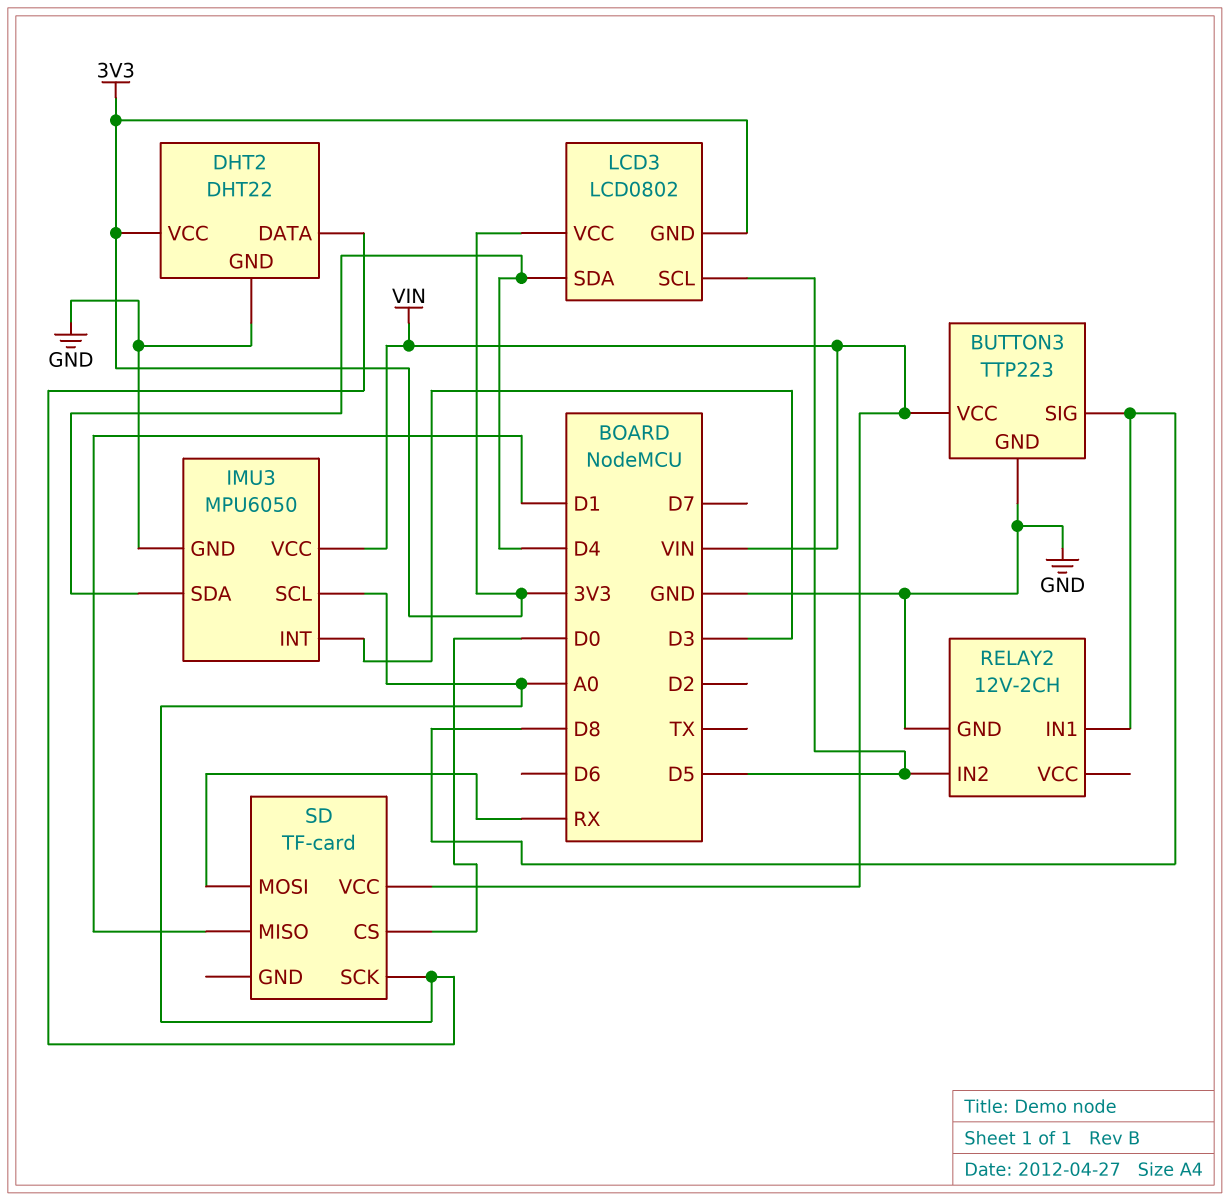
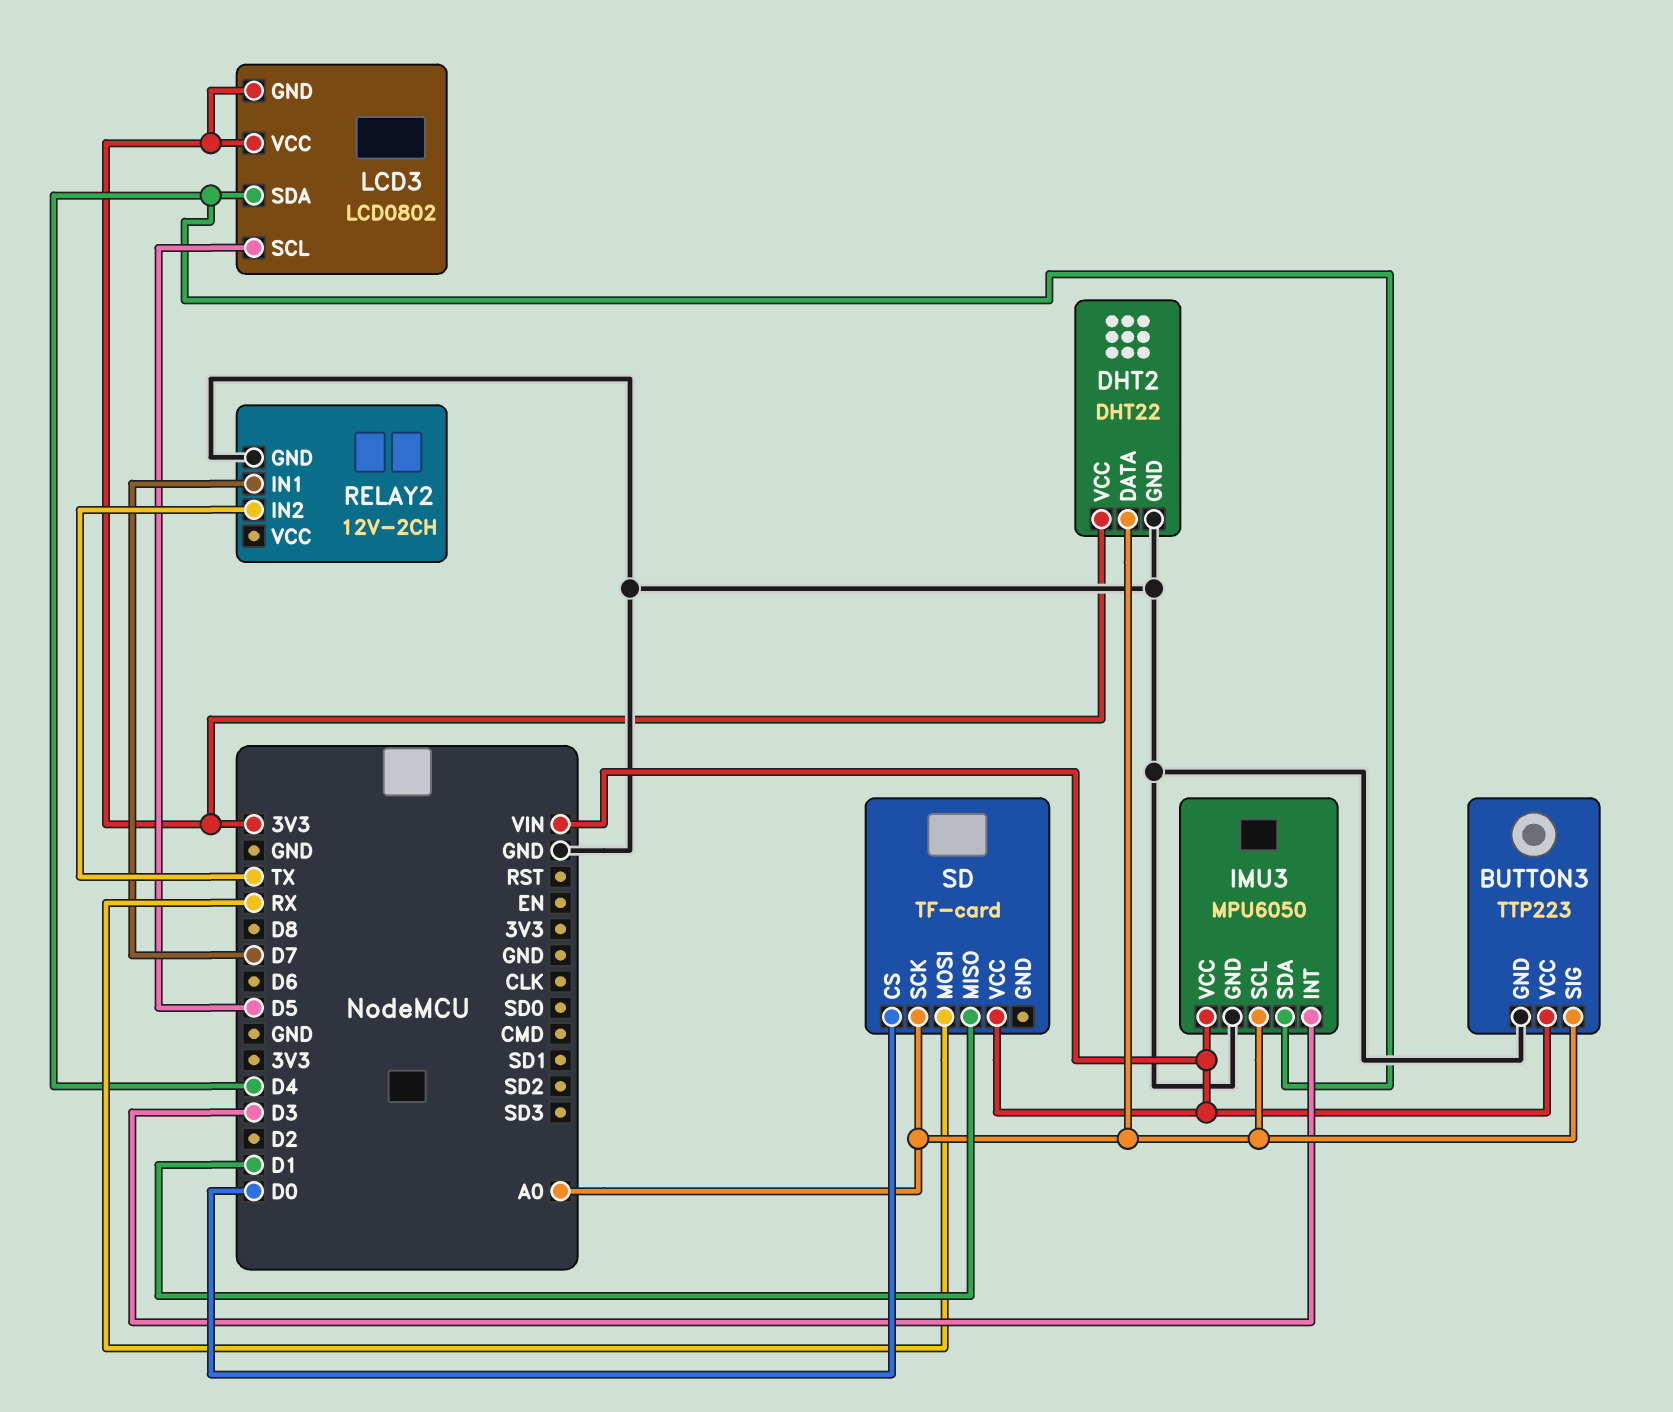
BUTTON3 pin SIG: D8 -> A0
RELAY2 pin IN1: D8 -> D7
RELAY2 pin IN2: D5 -> TX

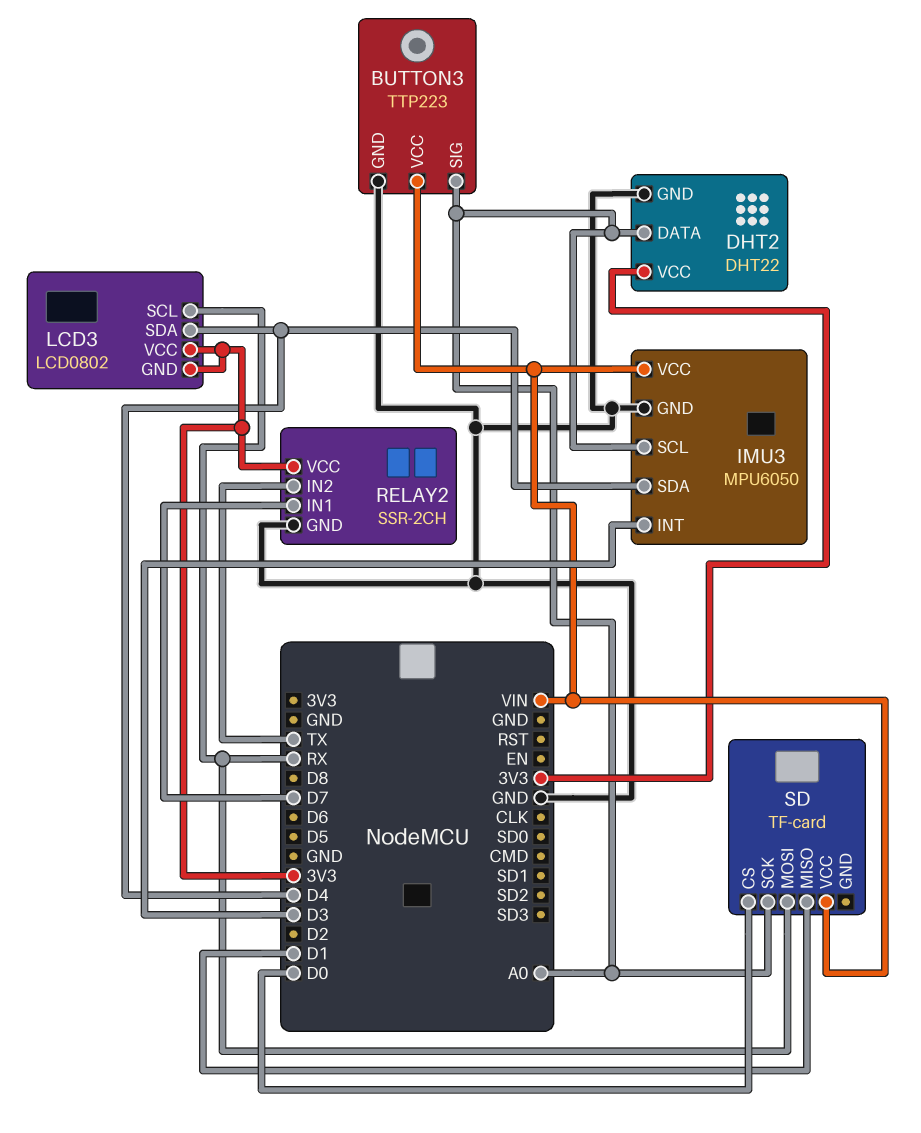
LCD3 pin SCL: D5 -> RX
RELAY2: 12V-2CH -> SSR-2CH
RELAY2 pin VCC: none -> 3V3

